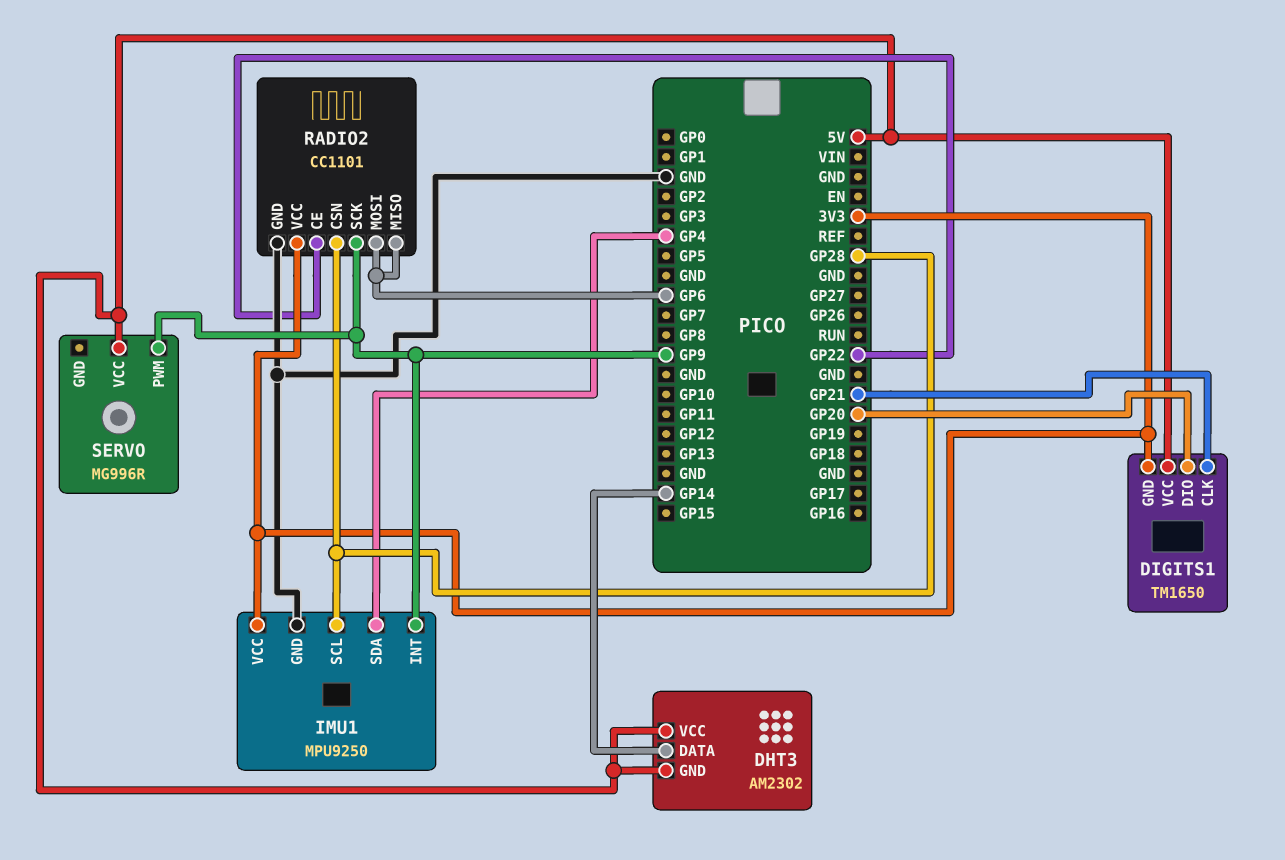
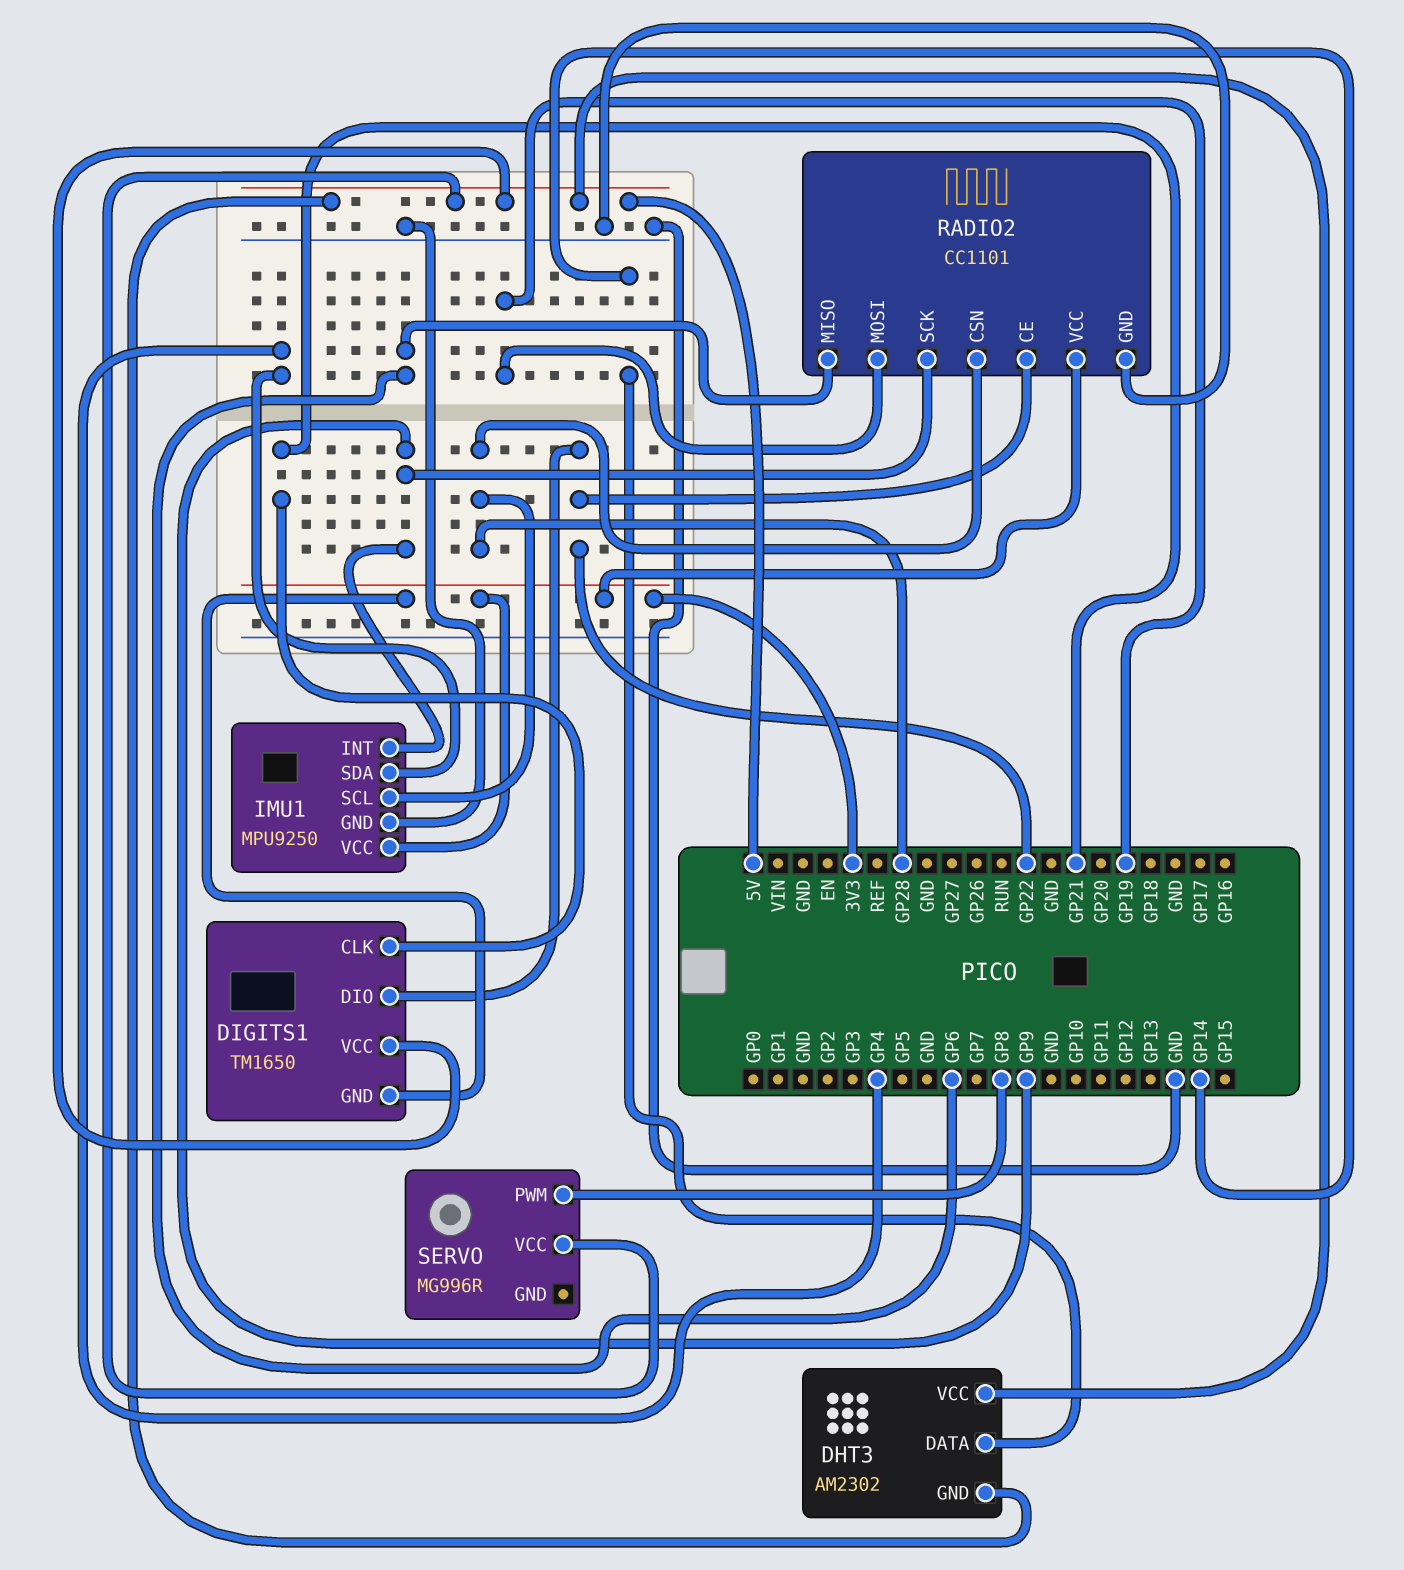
DIGITS1 pin DIO: GP20 -> GP22
RADIO2 pin MOSI: GP6 -> GP19
SERVO pin PWM: GP9 -> GP8

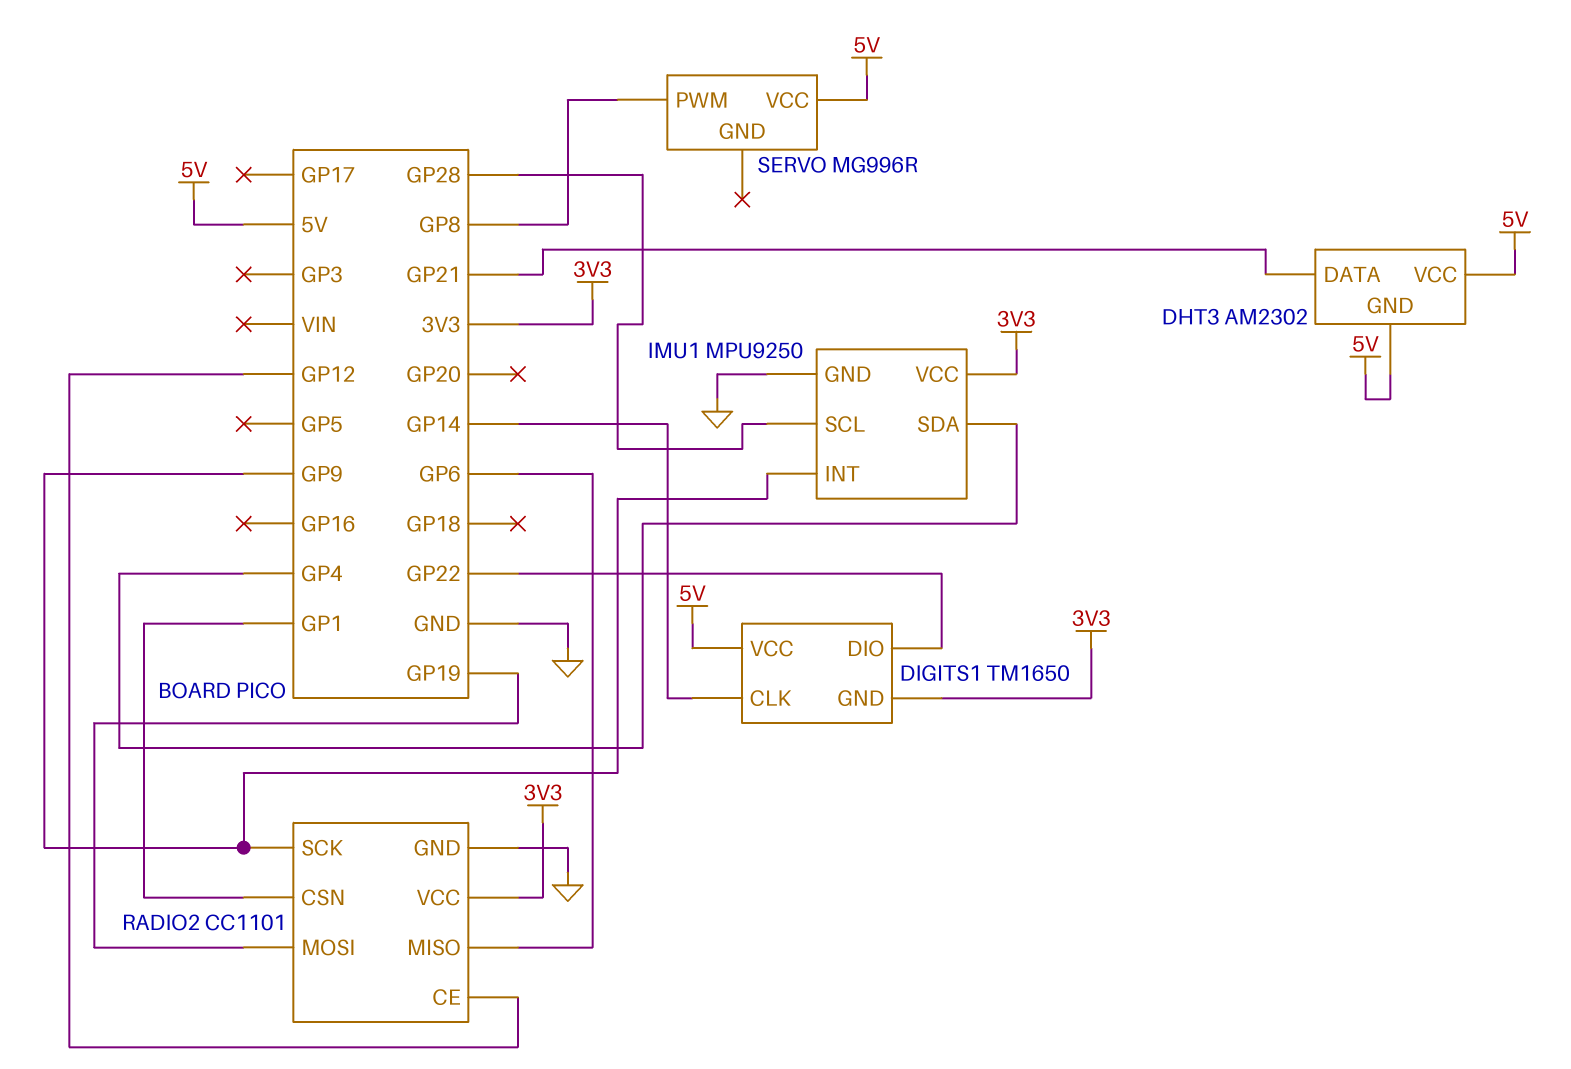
DHT3 pin DATA: GP14 -> GP21
DIGITS1 pin CLK: GP21 -> GP14
RADIO2 pin CE: GP22 -> GP12
RADIO2 pin CSN: GP28 -> GP1

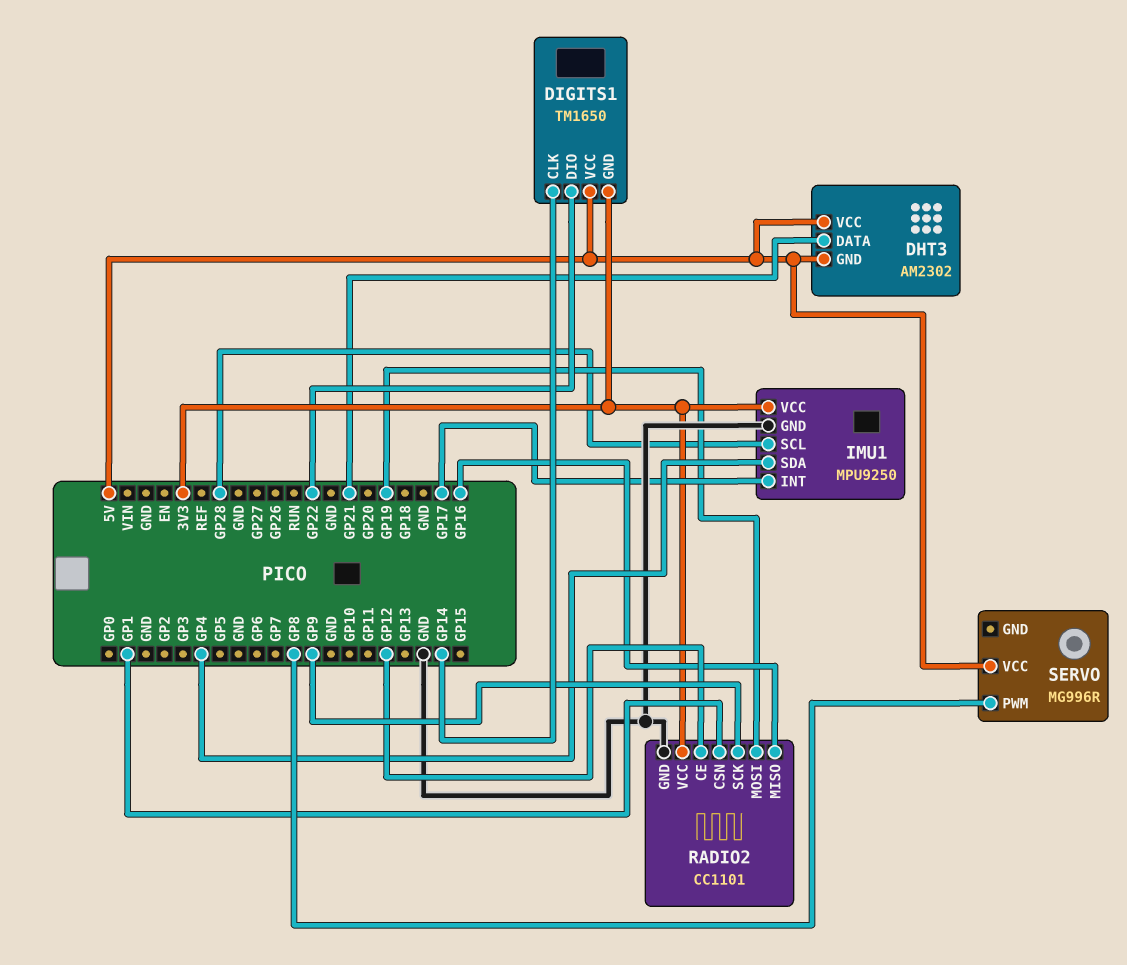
IMU1 pin INT: GP9 -> GP17
RADIO2 pin MISO: GP6 -> GP16

